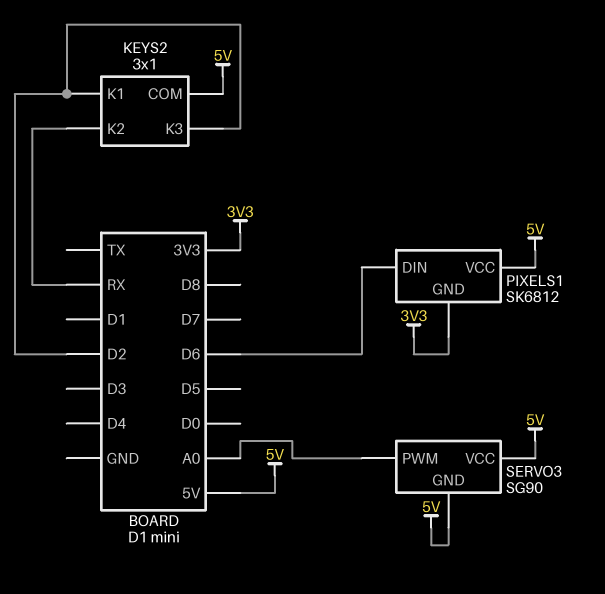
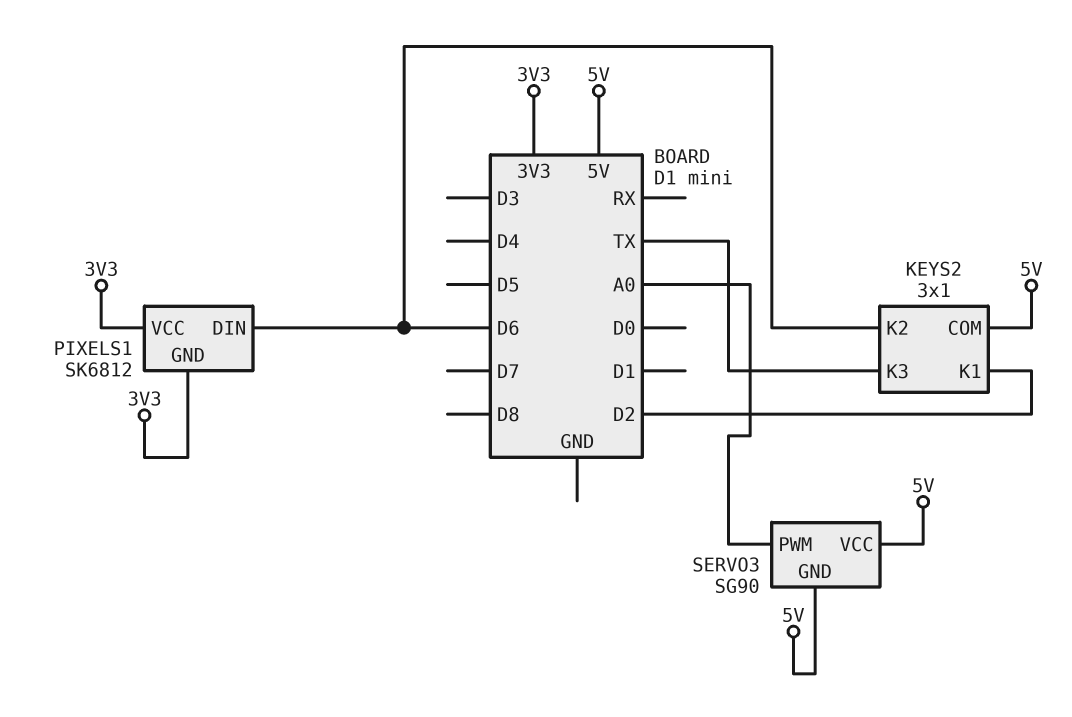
KEYS2 pin K2: RX -> D6
KEYS2 pin K3: D2 -> TX
PIXELS1 pin VCC: 5V -> 3V3

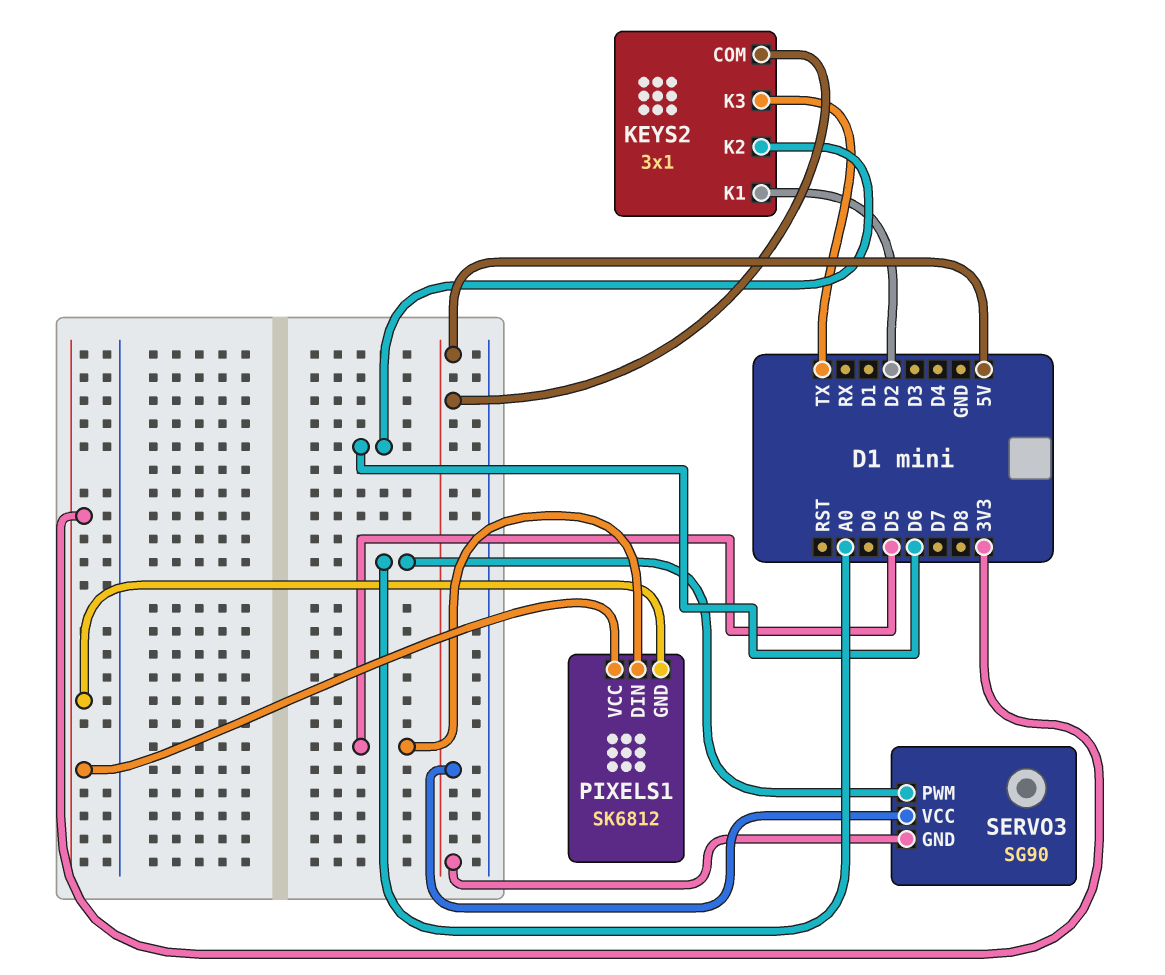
PIXELS1 pin DIN: D6 -> D5

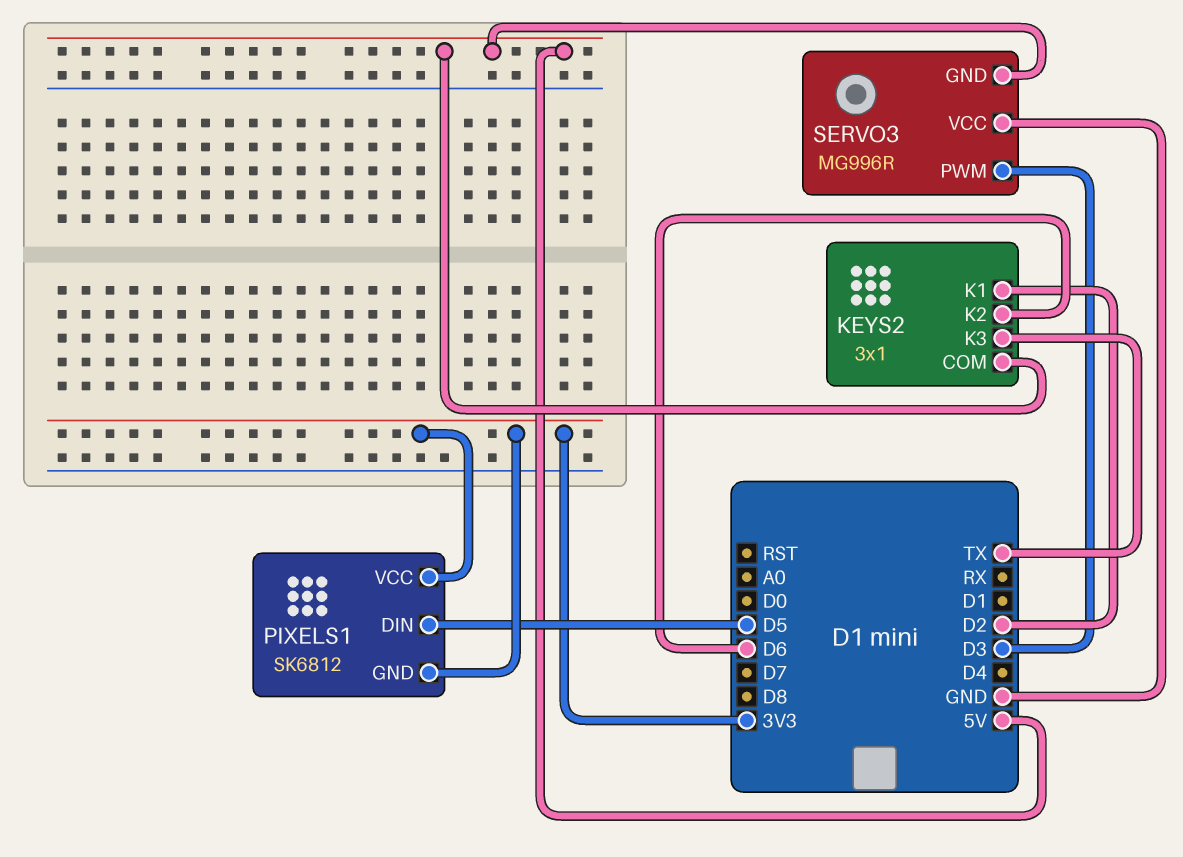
SERVO3: SG90 -> MG996R
SERVO3 pin PWM: A0 -> D3
SERVO3 pin VCC: 5V -> GND

